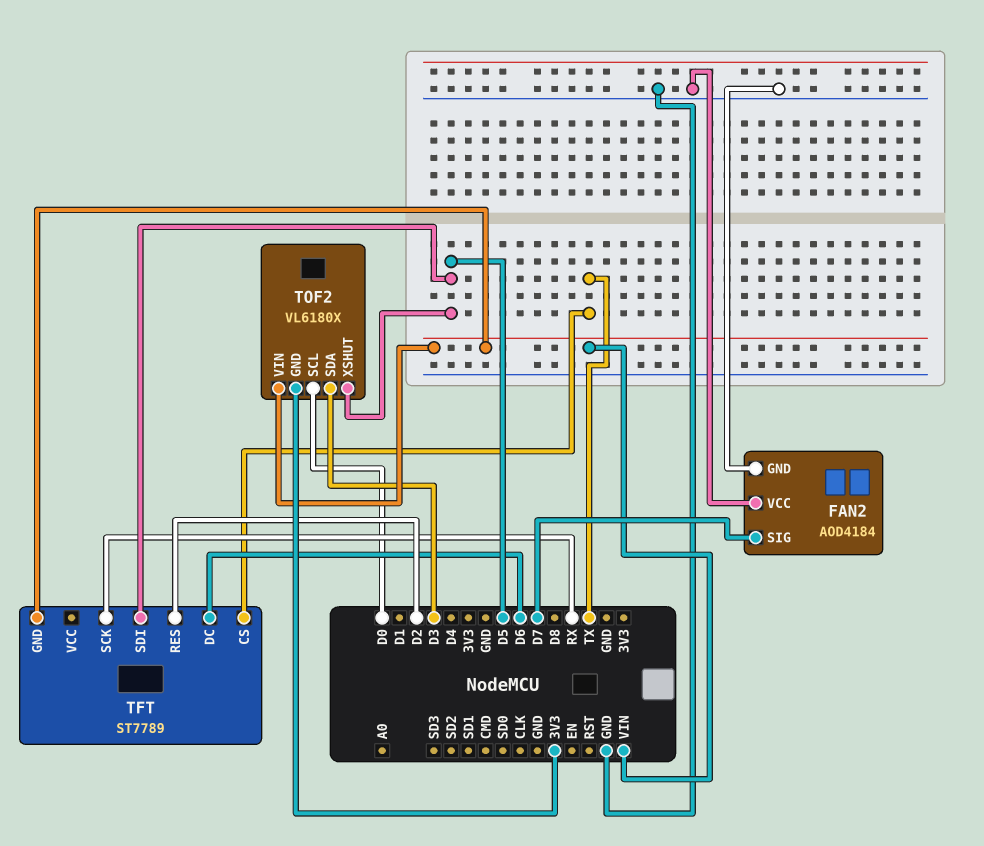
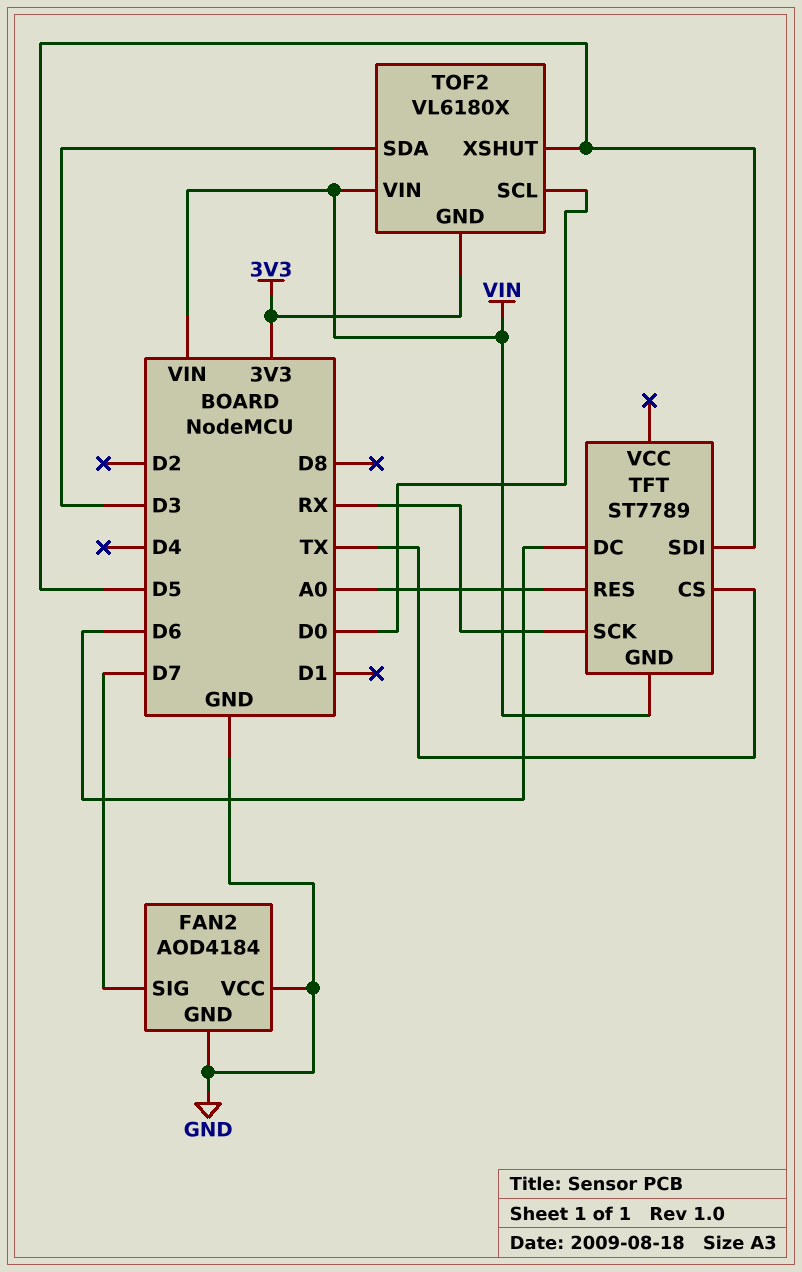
TFT pin RES: D2 -> A0

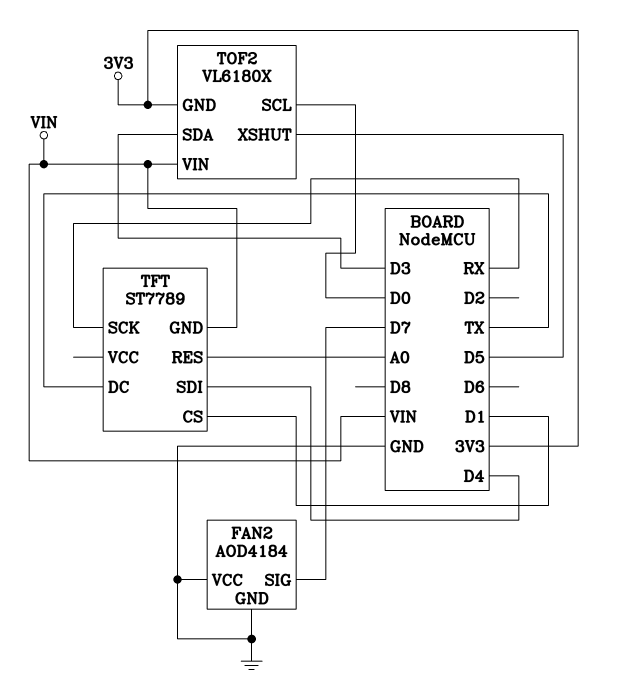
TFT pin CS: TX -> D1
TFT pin DC: D6 -> TX
TFT pin SDI: D5 -> D4

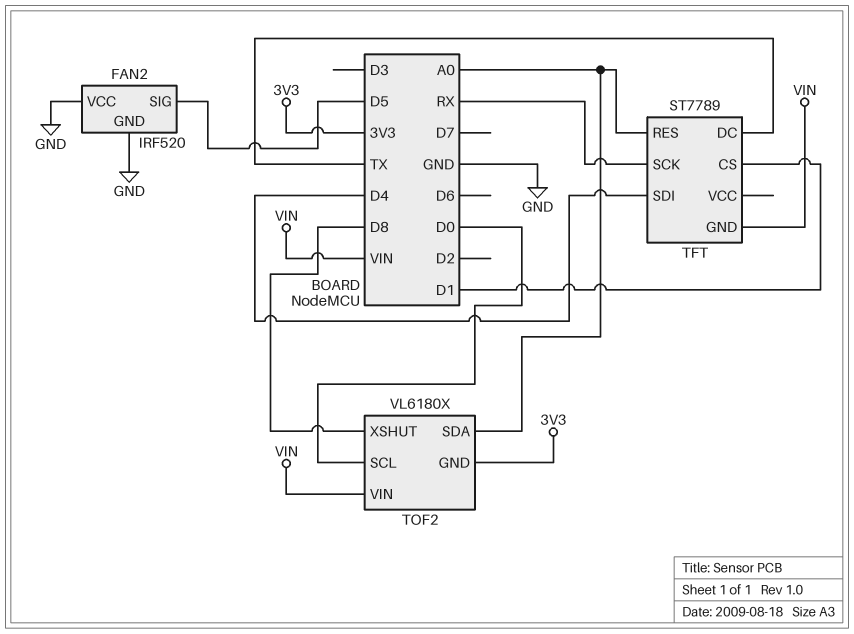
FAN2: AOD4184 -> IRF520
FAN2 pin SIG: D7 -> D5
TOF2 pin SDA: D3 -> A0
TOF2 pin XSHUT: D5 -> D8

